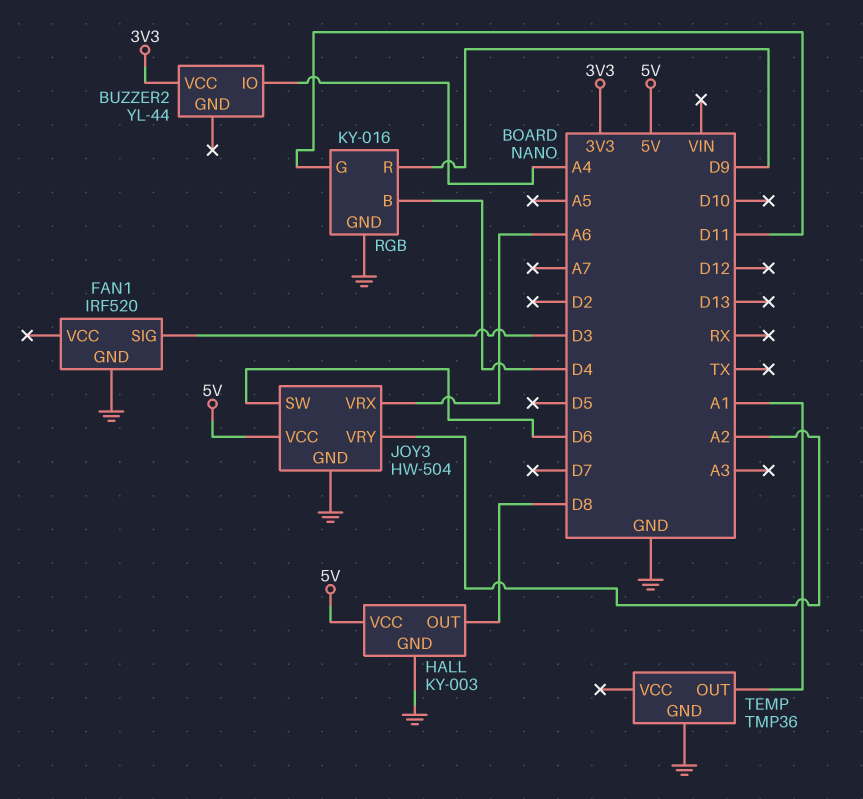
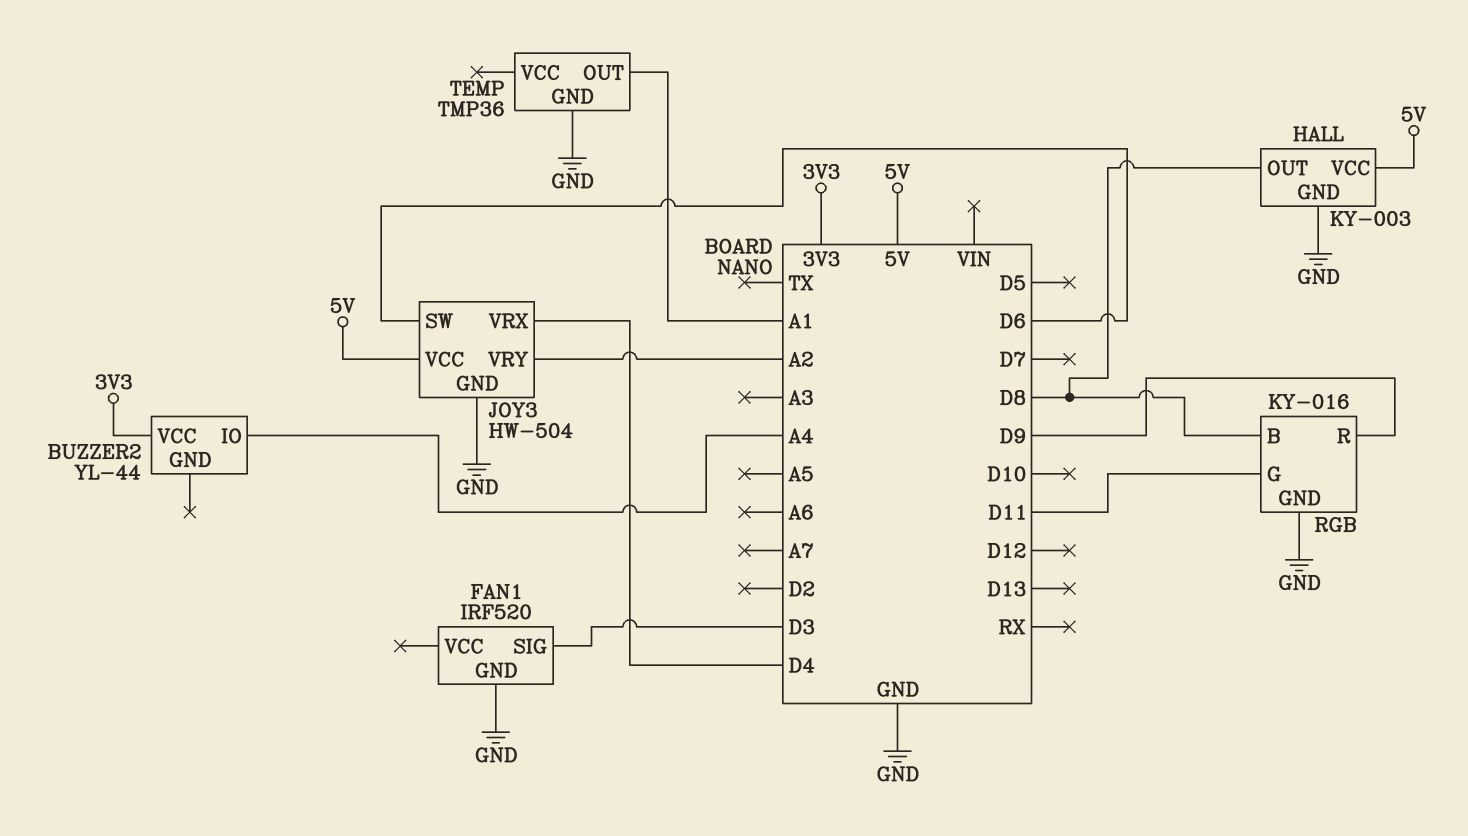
JOY3 pin VRX: A6 -> D4
RGB pin B: D4 -> D8

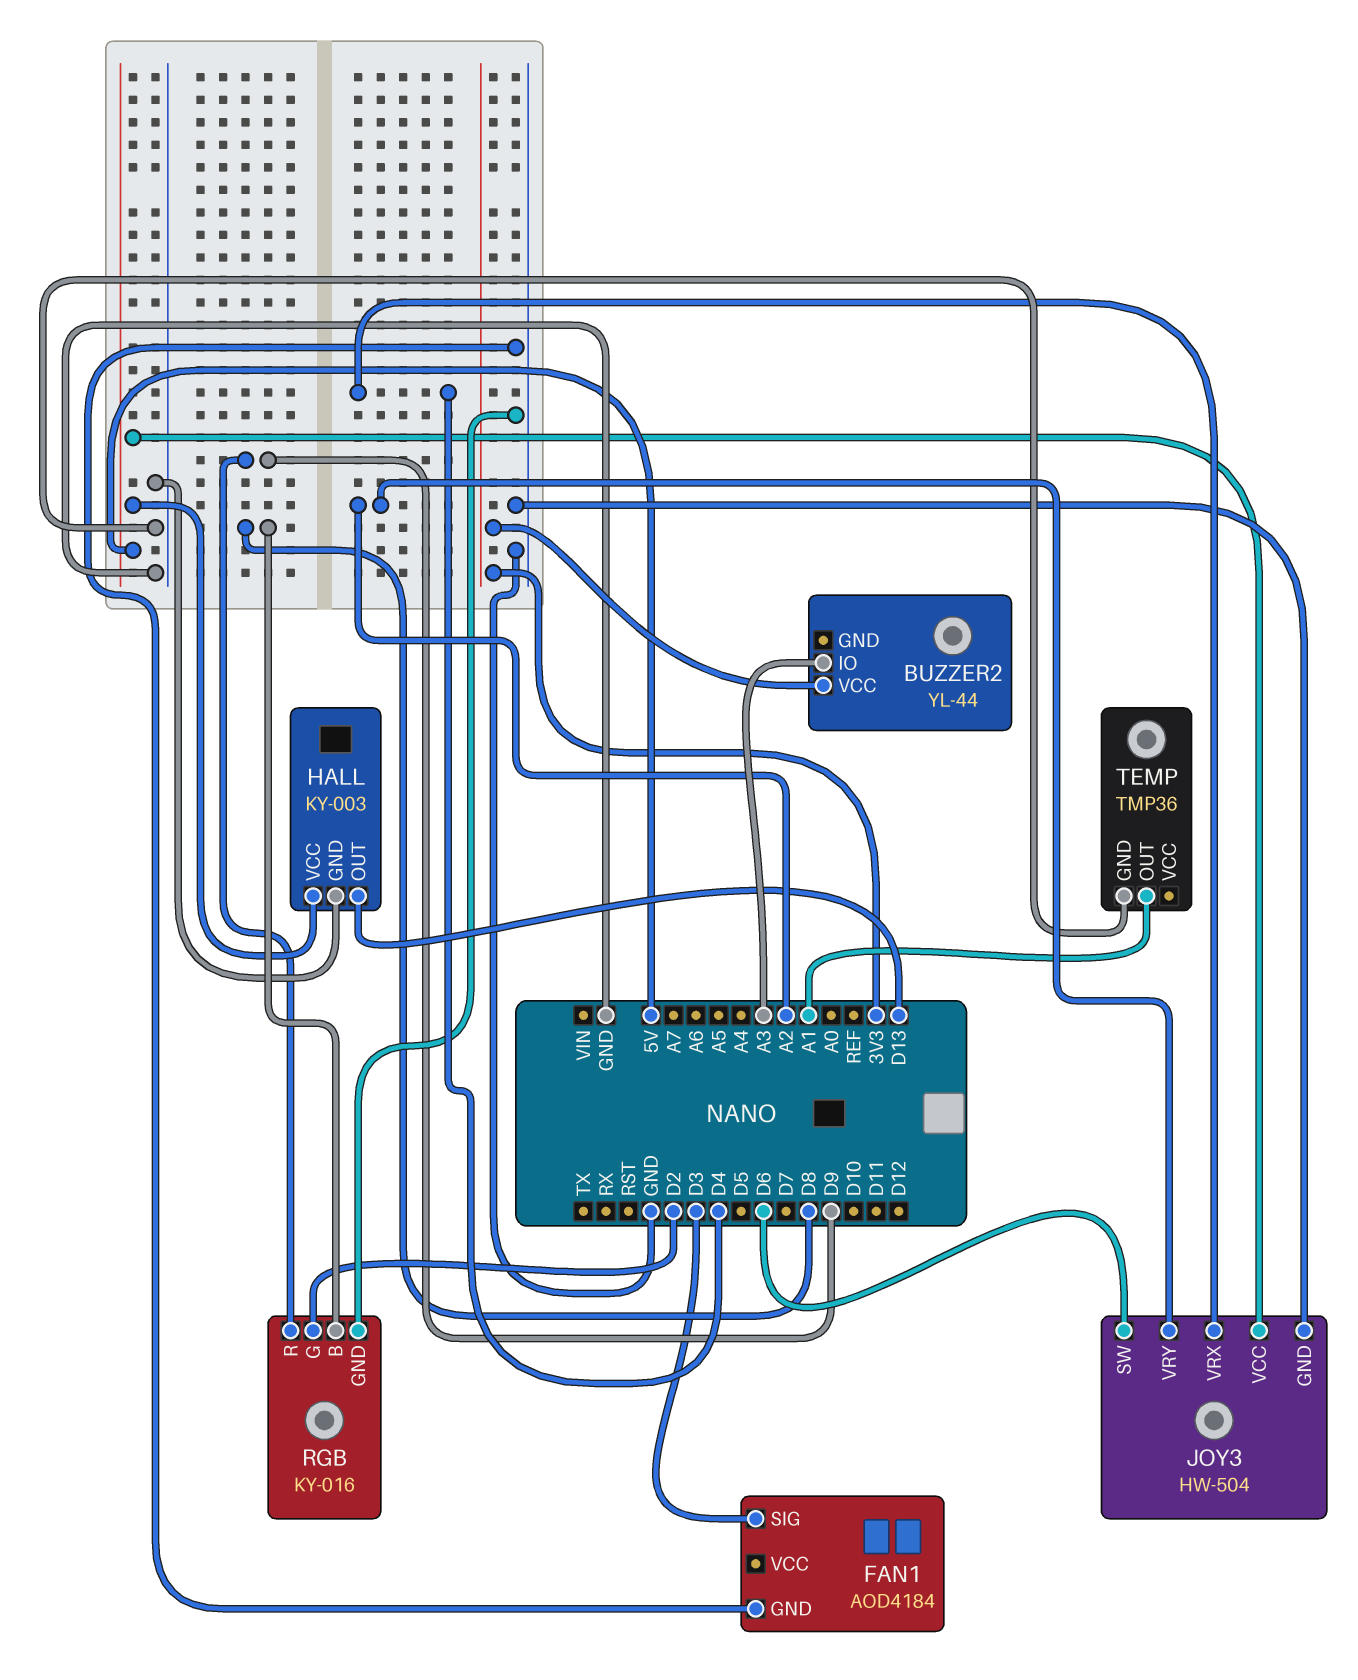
BUZZER2 pin IO: A4 -> A3
FAN1: IRF520 -> AOD4184
HALL pin OUT: D8 -> D13
RGB pin G: D11 -> D2

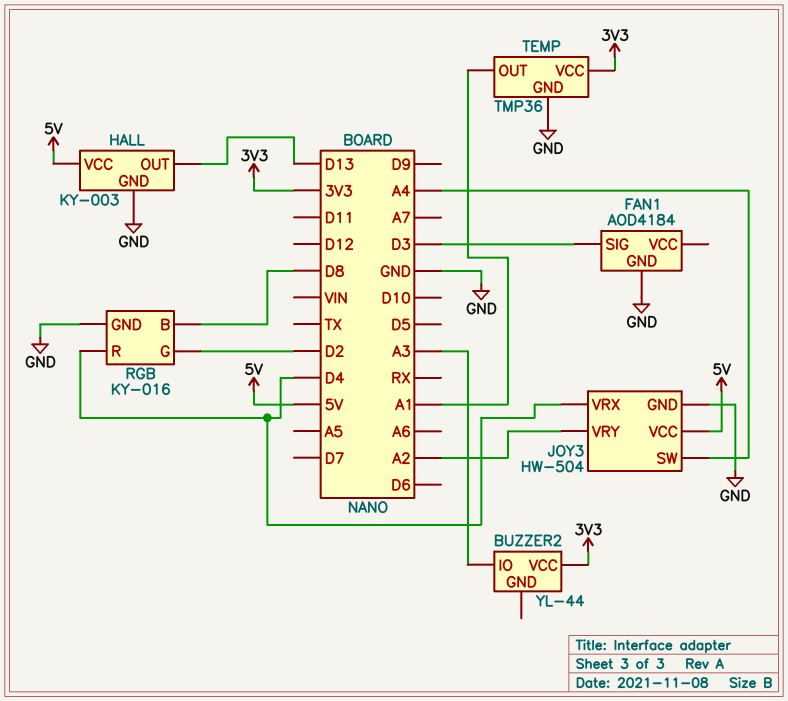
JOY3 pin SW: D6 -> A4
RGB pin R: D9 -> D4
TEMP pin VCC: none -> 3V3

